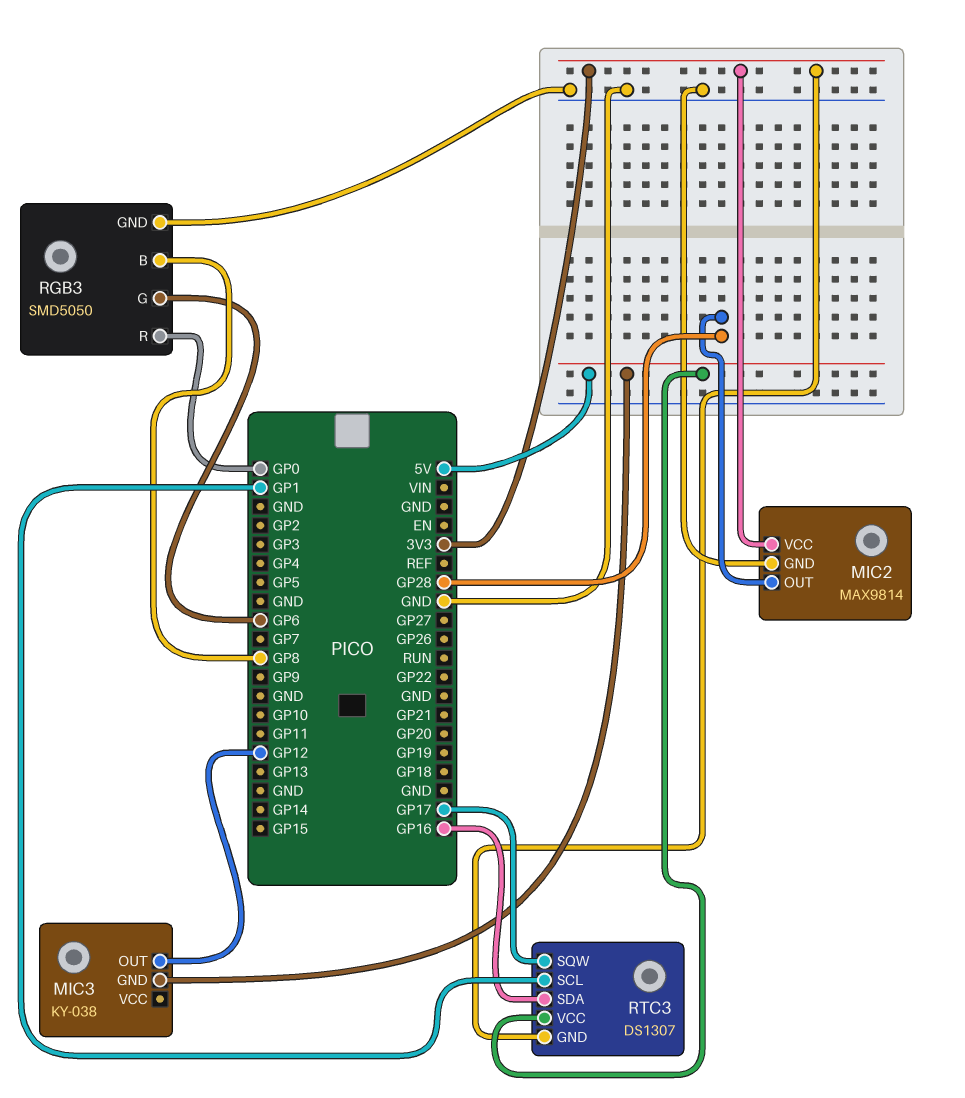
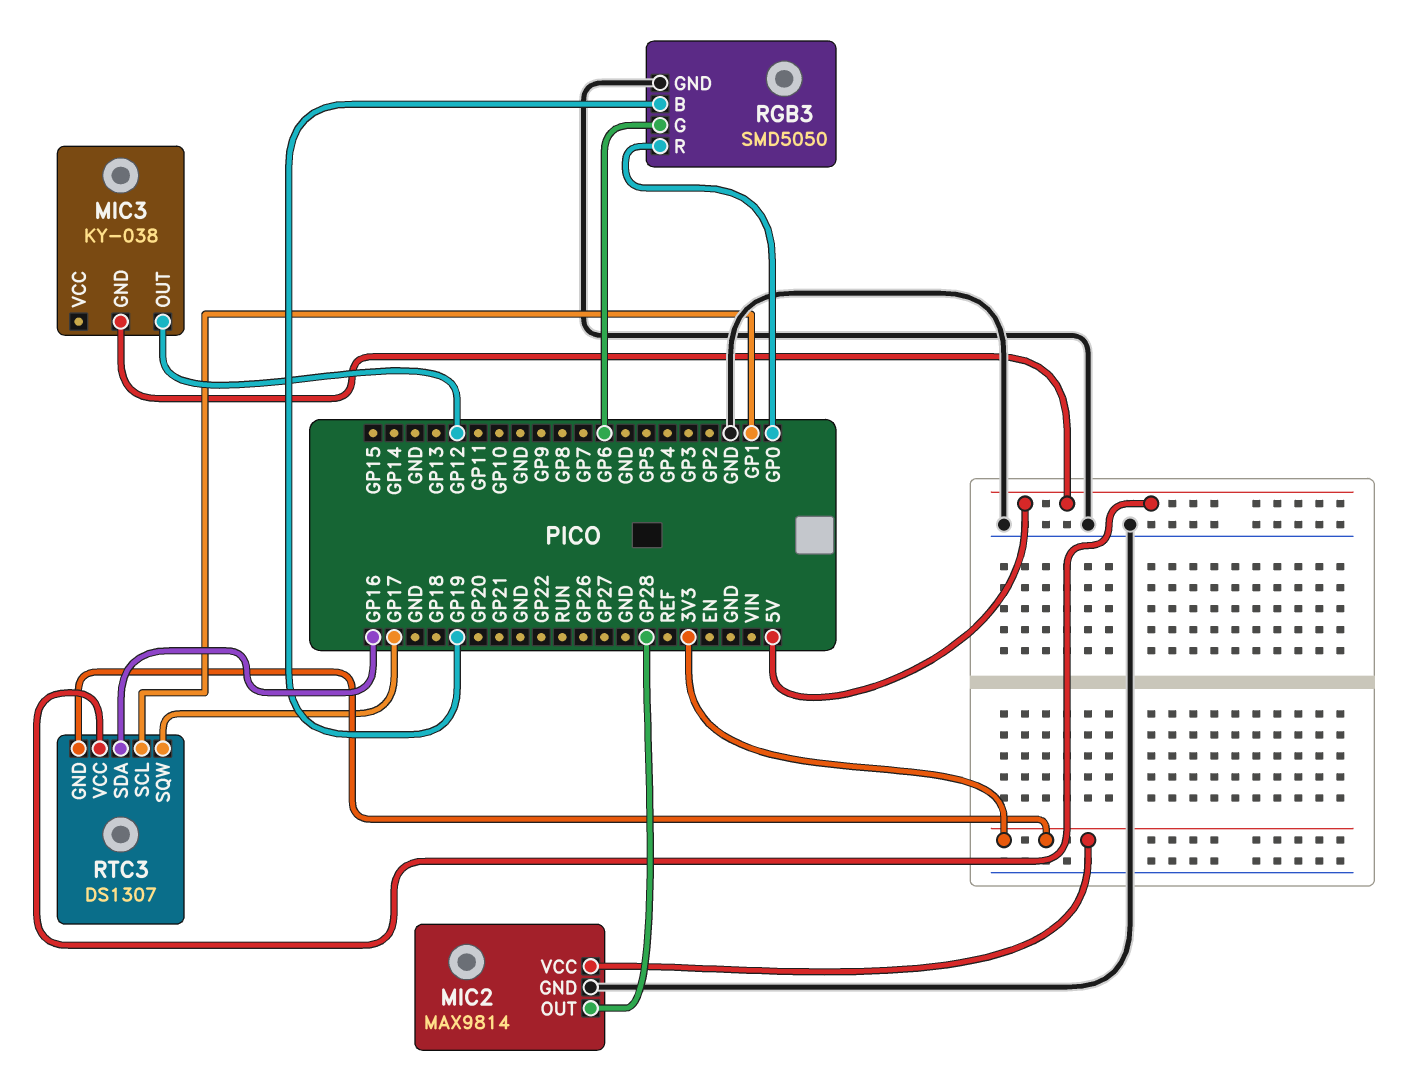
RGB3 pin B: GP8 -> GP19

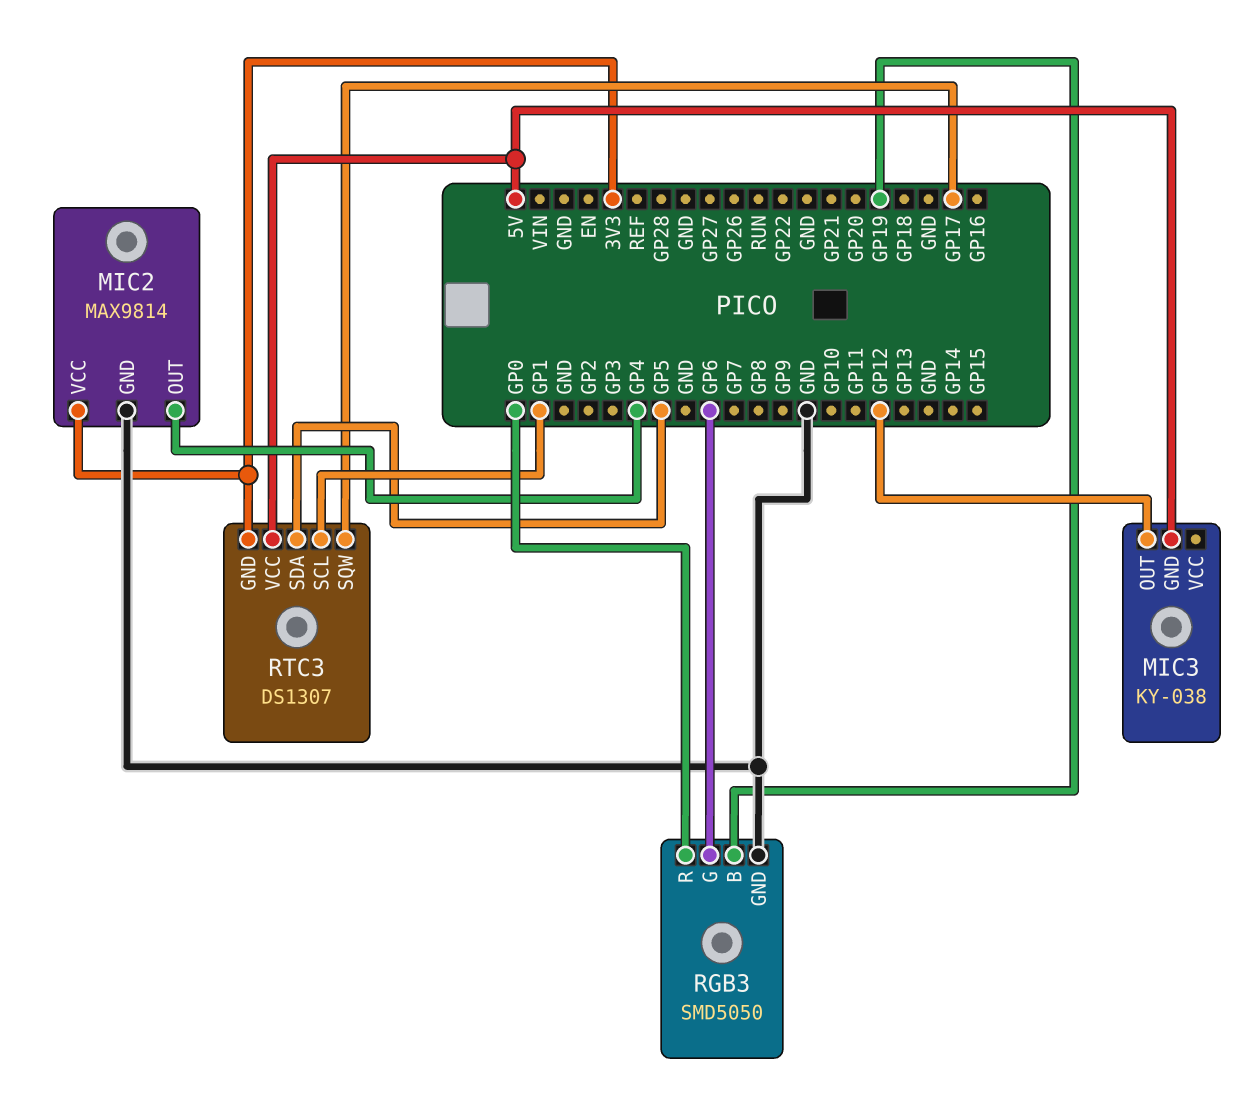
MIC2 pin OUT: GP28 -> GP4
RTC3 pin SDA: GP16 -> GP5

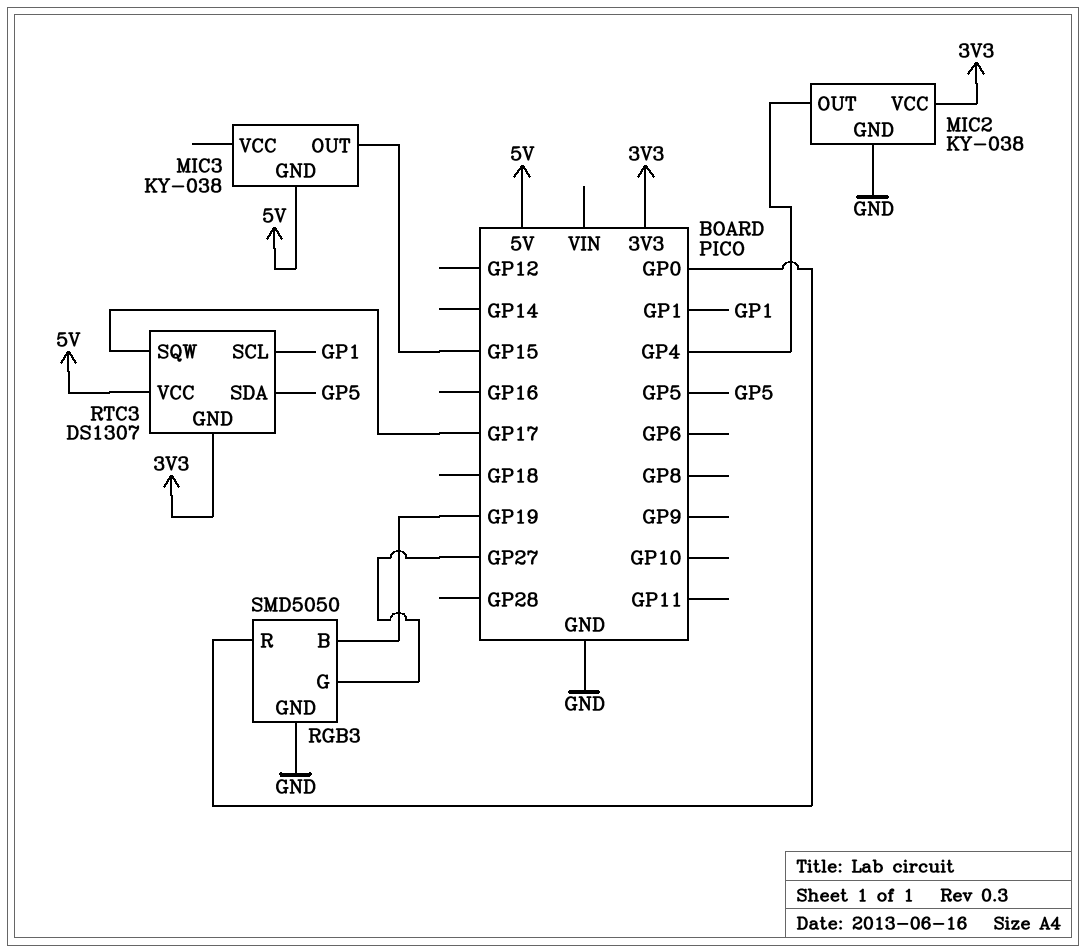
MIC2: MAX9814 -> KY-038
MIC3 pin OUT: GP12 -> GP15
RGB3 pin G: GP6 -> GP27

